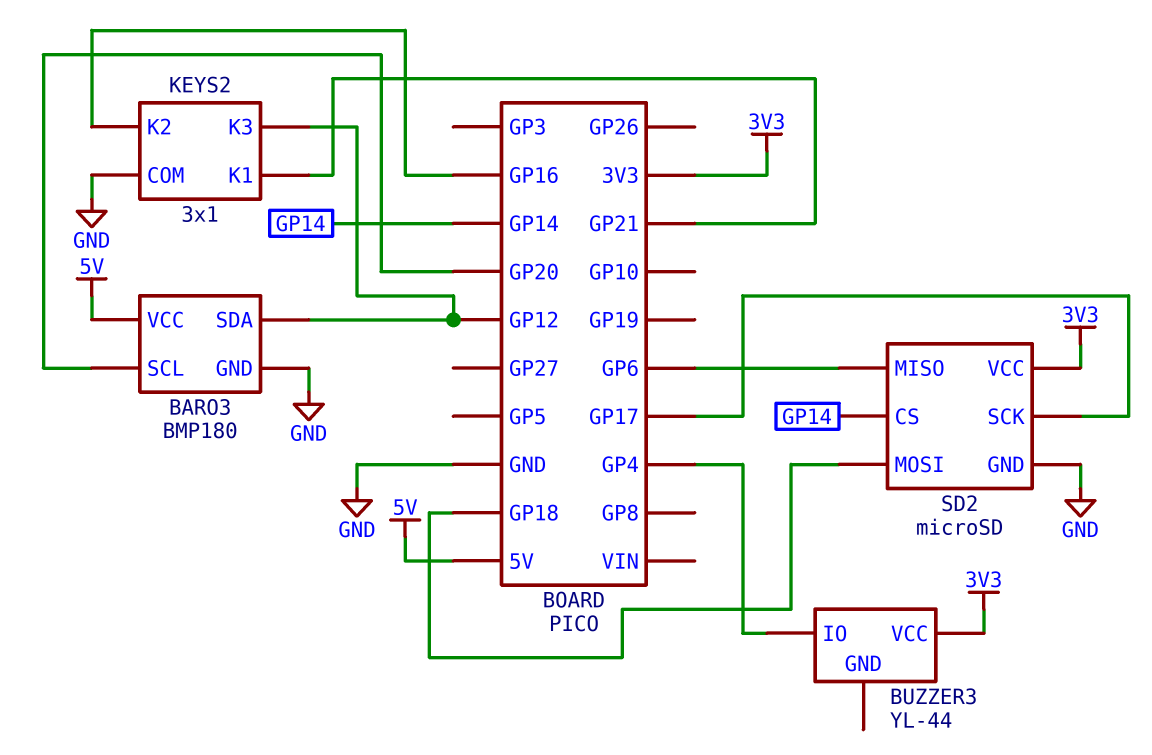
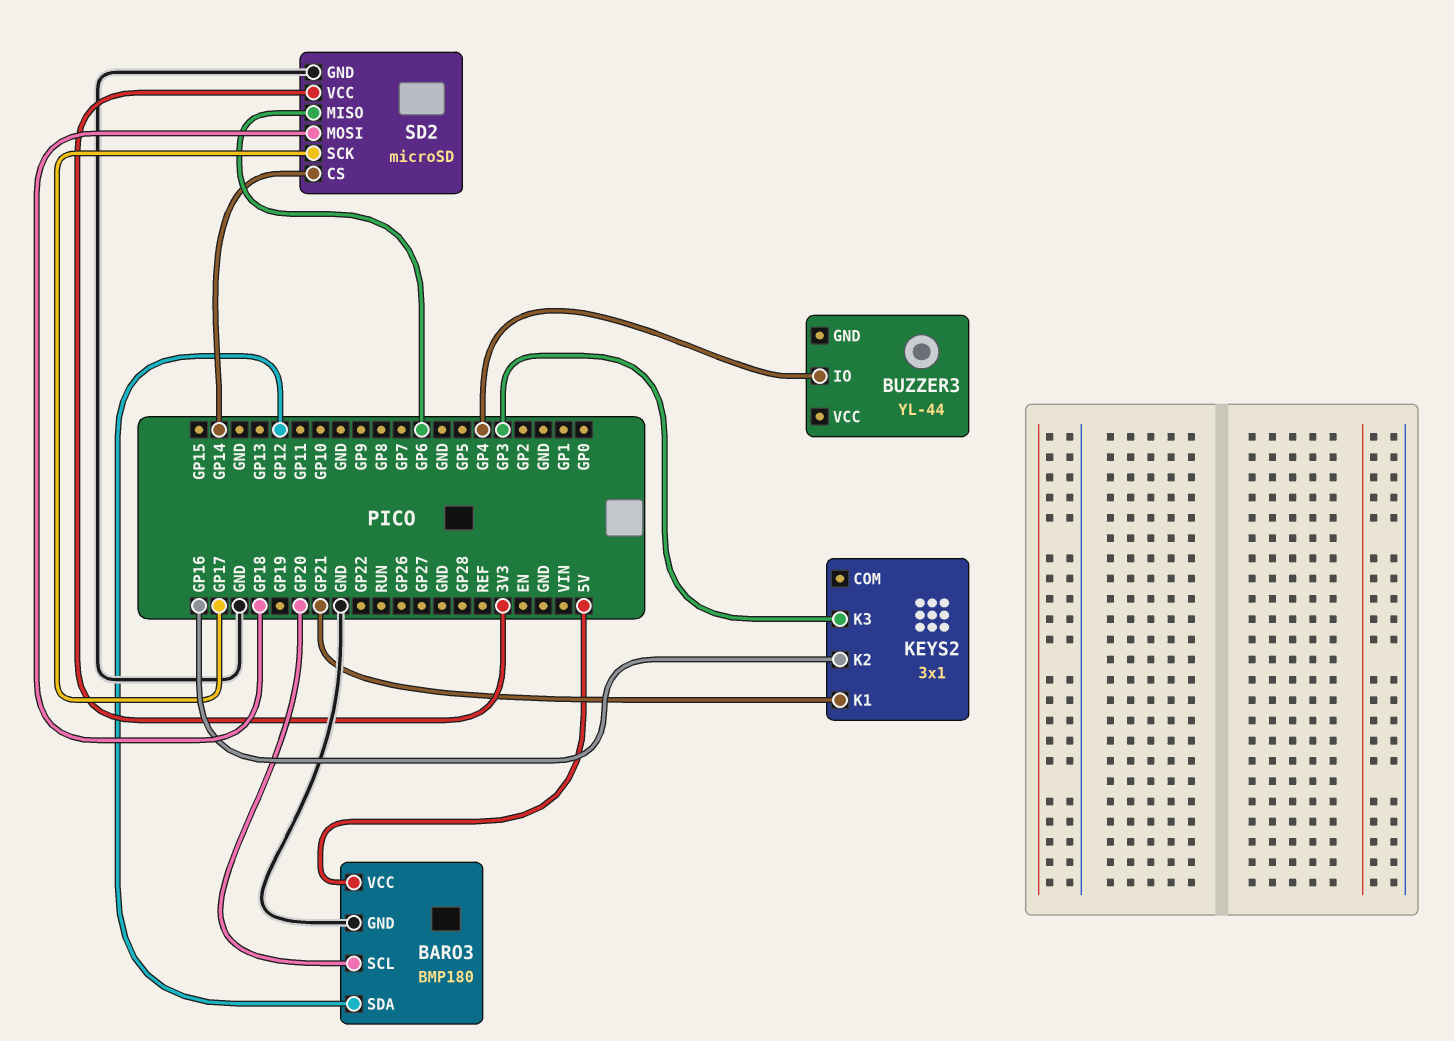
BUZZER3 pin VCC: 3V3 -> none
KEYS2 pin COM: GND -> none
KEYS2 pin K3: GP12 -> GP3

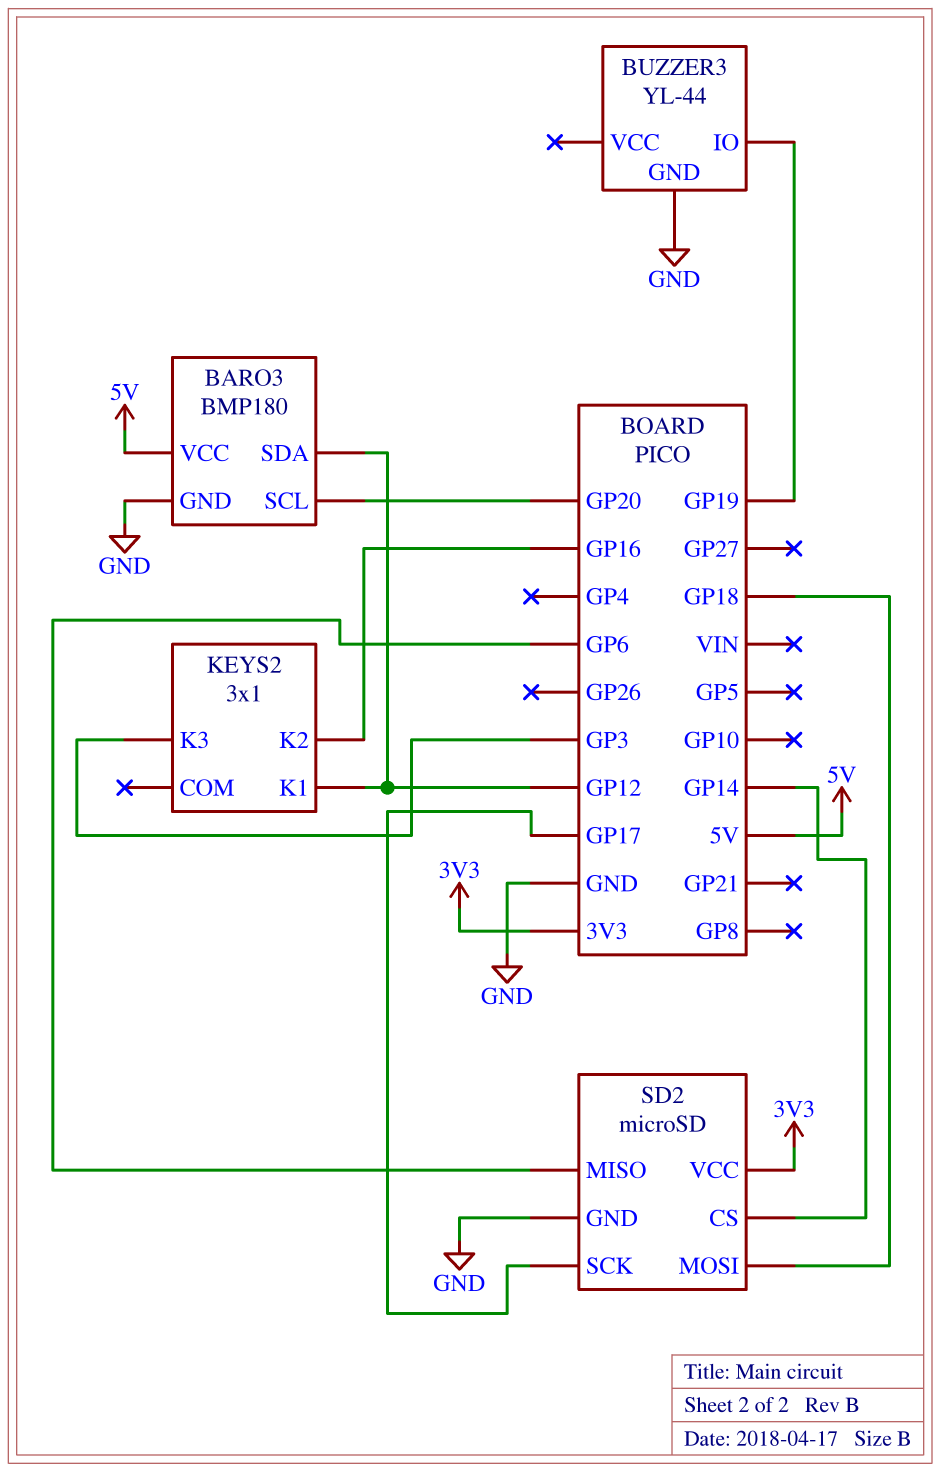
BUZZER3 pin GND: none -> GND
BUZZER3 pin IO: GP4 -> GP19
KEYS2 pin K1: GP21 -> GP12

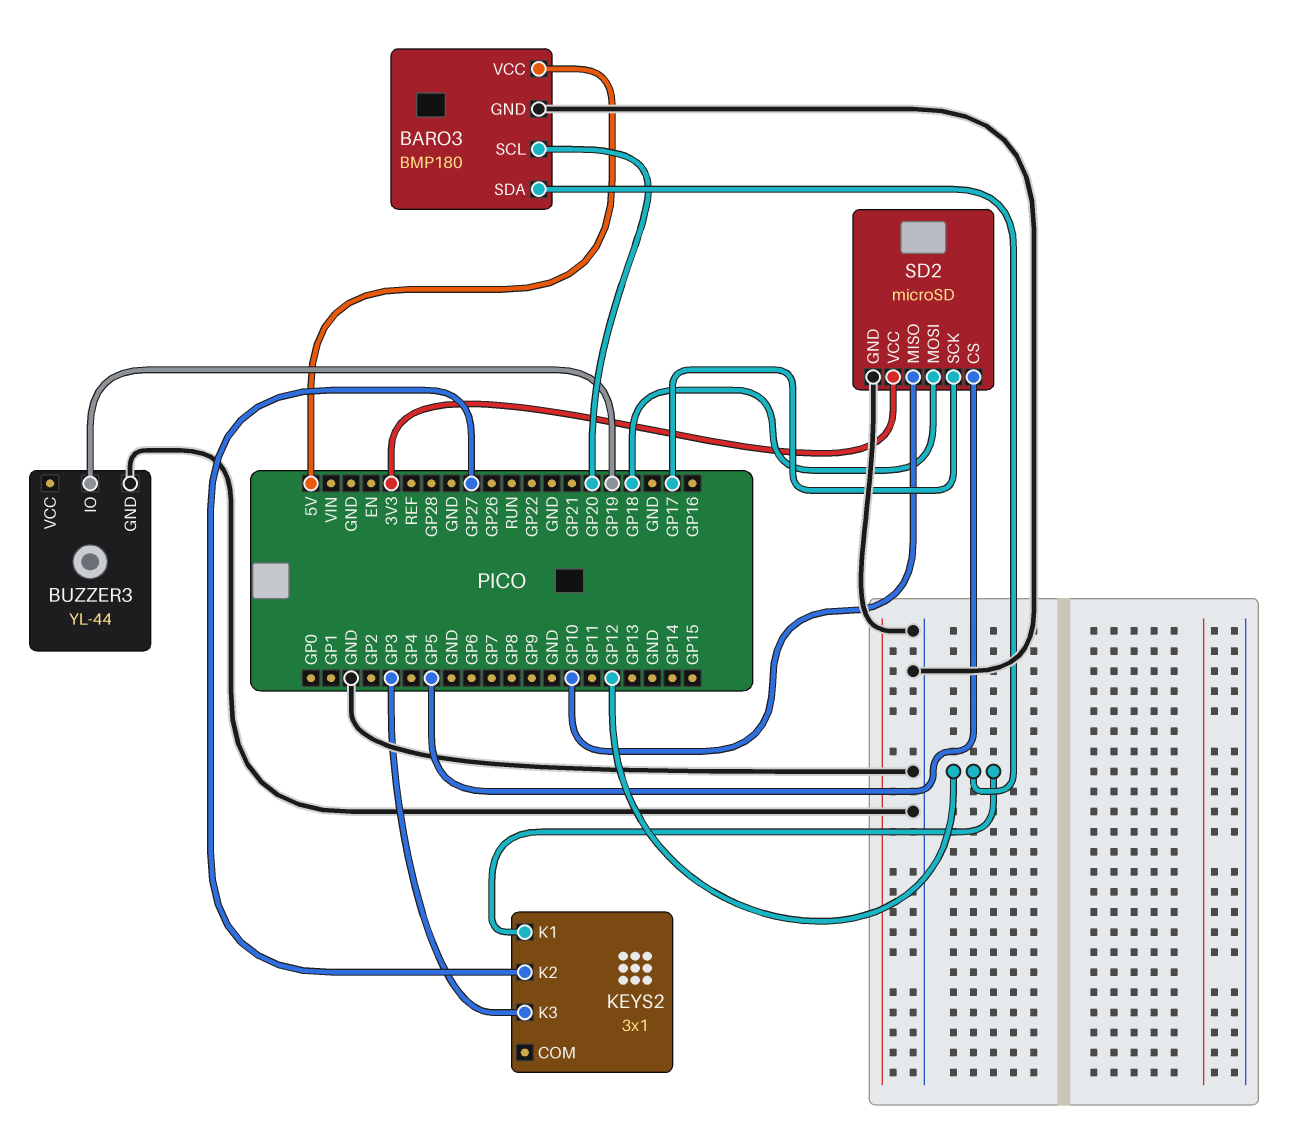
KEYS2 pin K2: GP16 -> GP27
SD2 pin CS: GP14 -> GP5
SD2 pin MISO: GP6 -> GP10

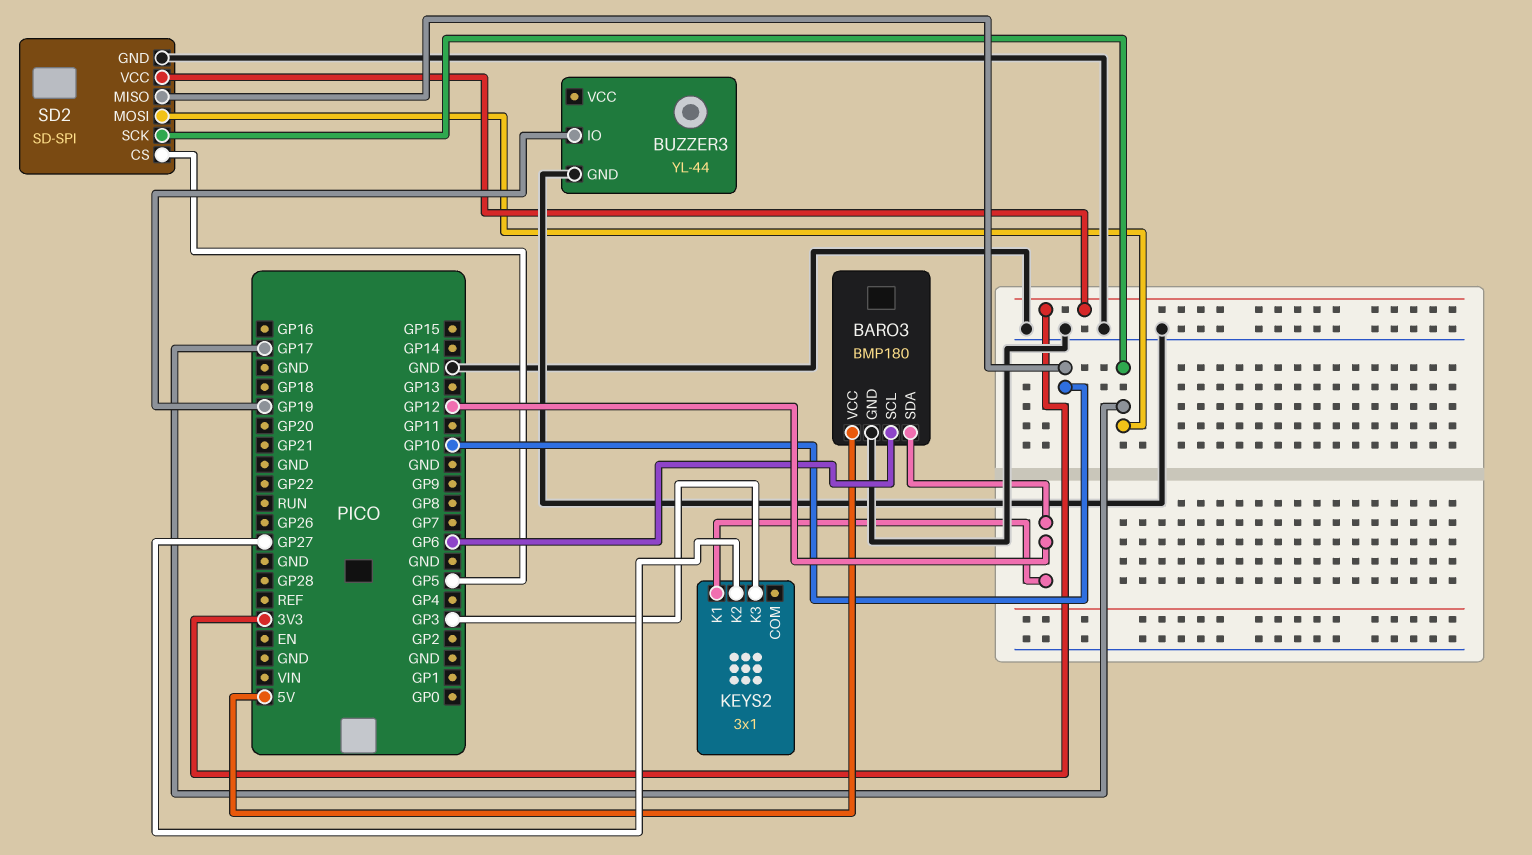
BARO3 pin SCL: GP20 -> GP6
SD2: microSD -> SD-SPI
SD2 pin MOSI: GP18 -> GP17

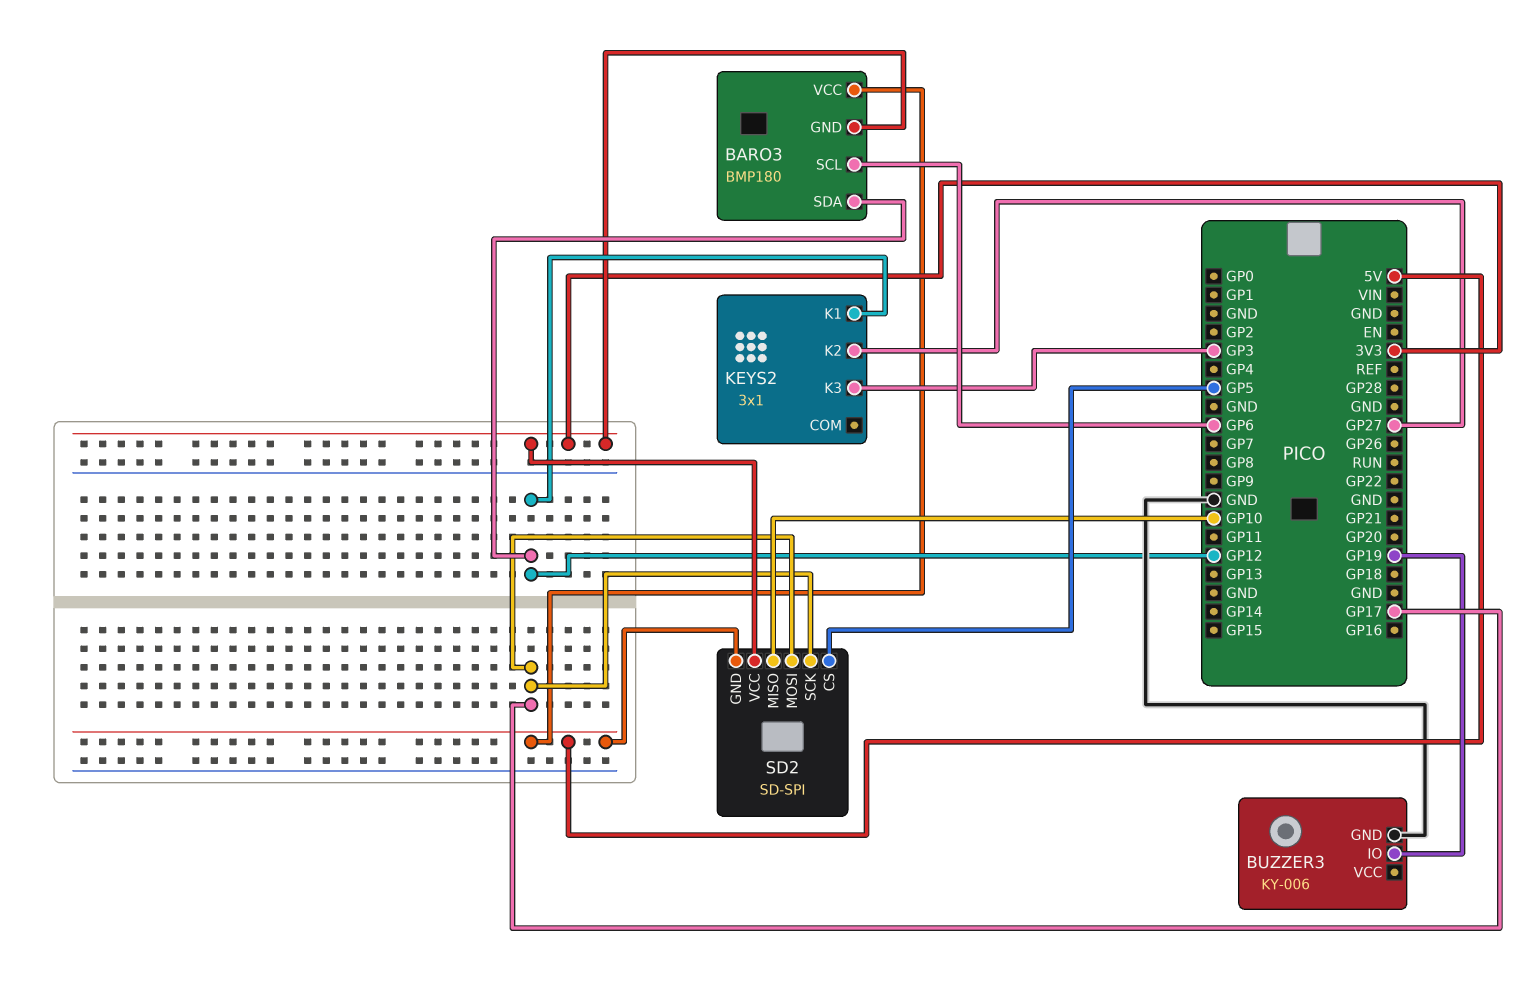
BARO3 pin GND: GND -> 3V3
BUZZER3: YL-44 -> KY-006
SD2 pin GND: GND -> 5V

